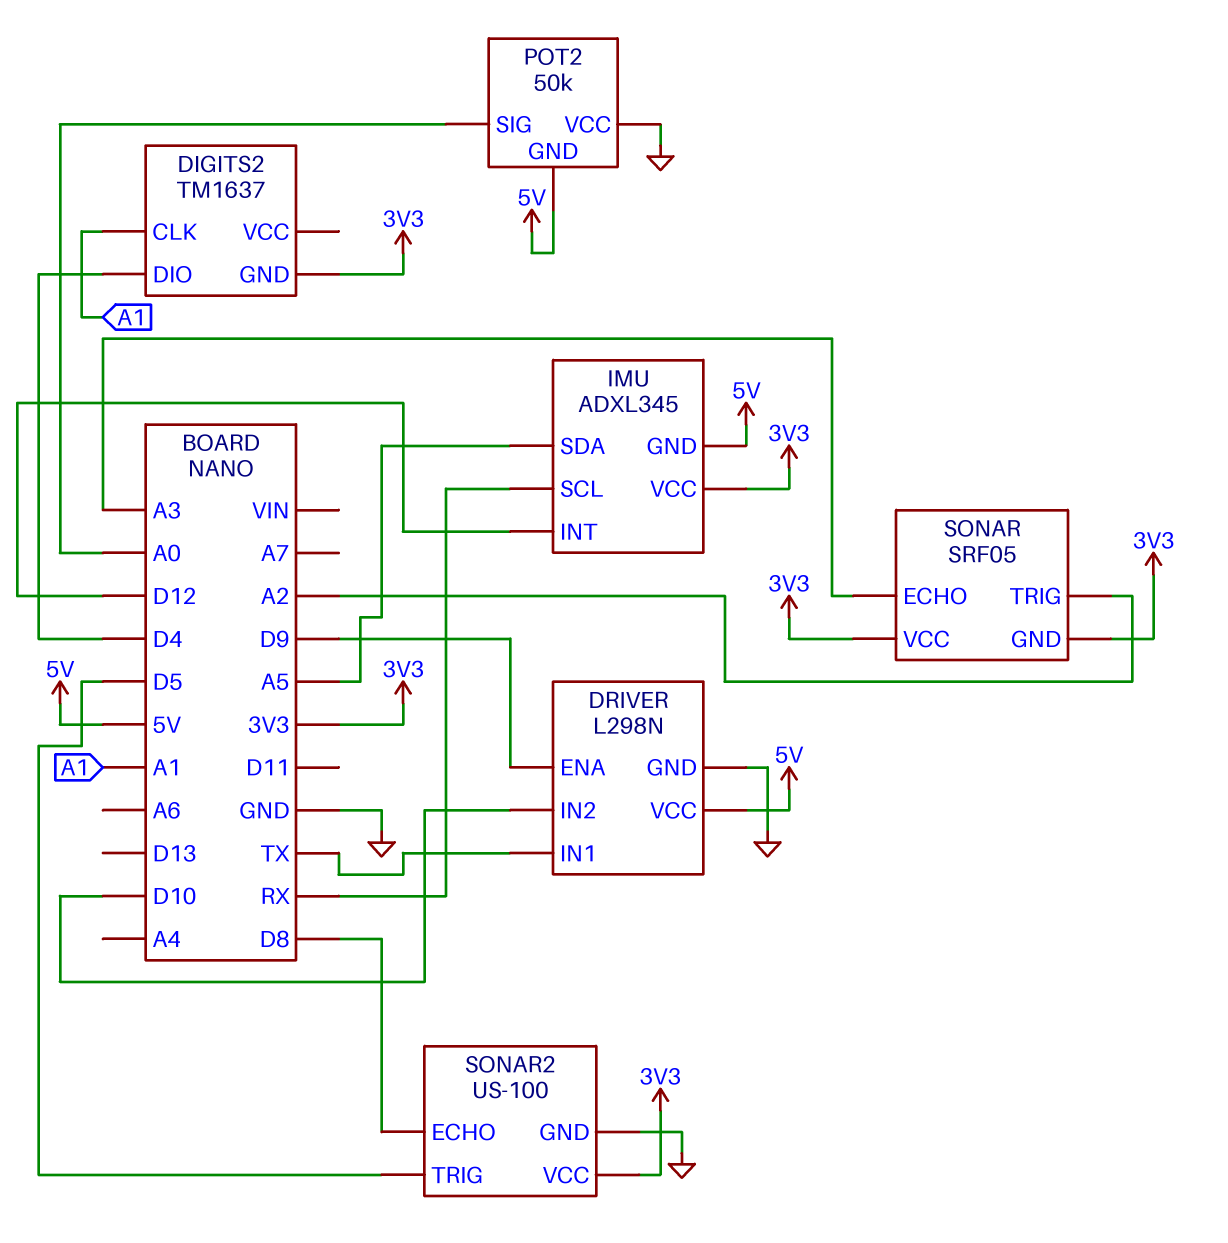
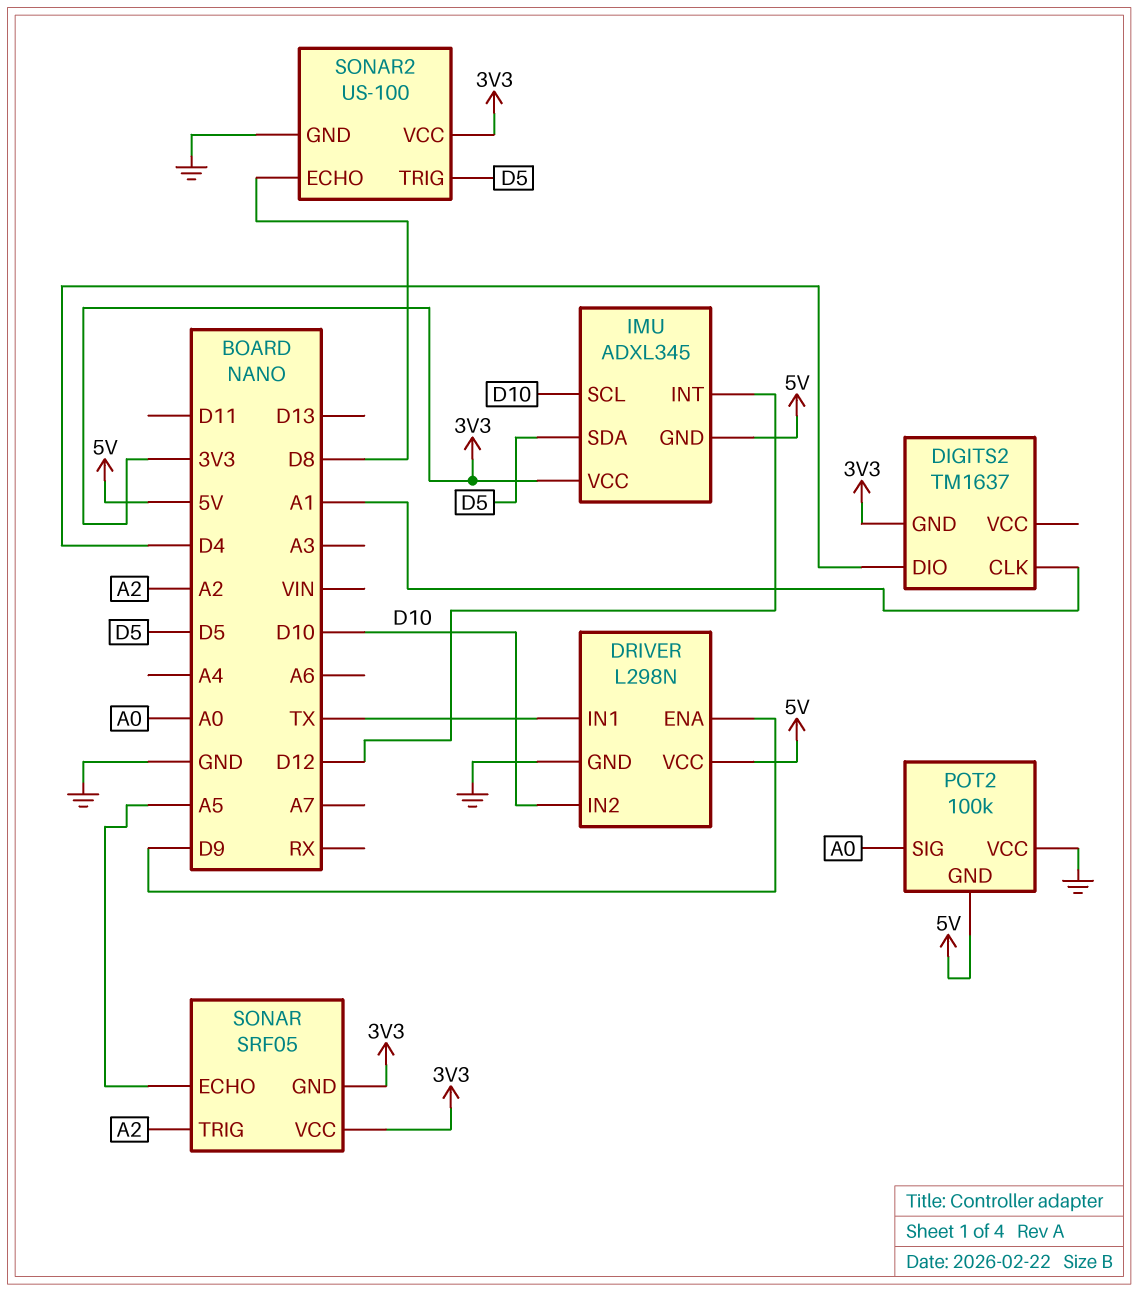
IMU pin SCL: RX -> D10
IMU pin SDA: A5 -> D5
POT2: 50k -> 100k
SONAR pin ECHO: A3 -> A5

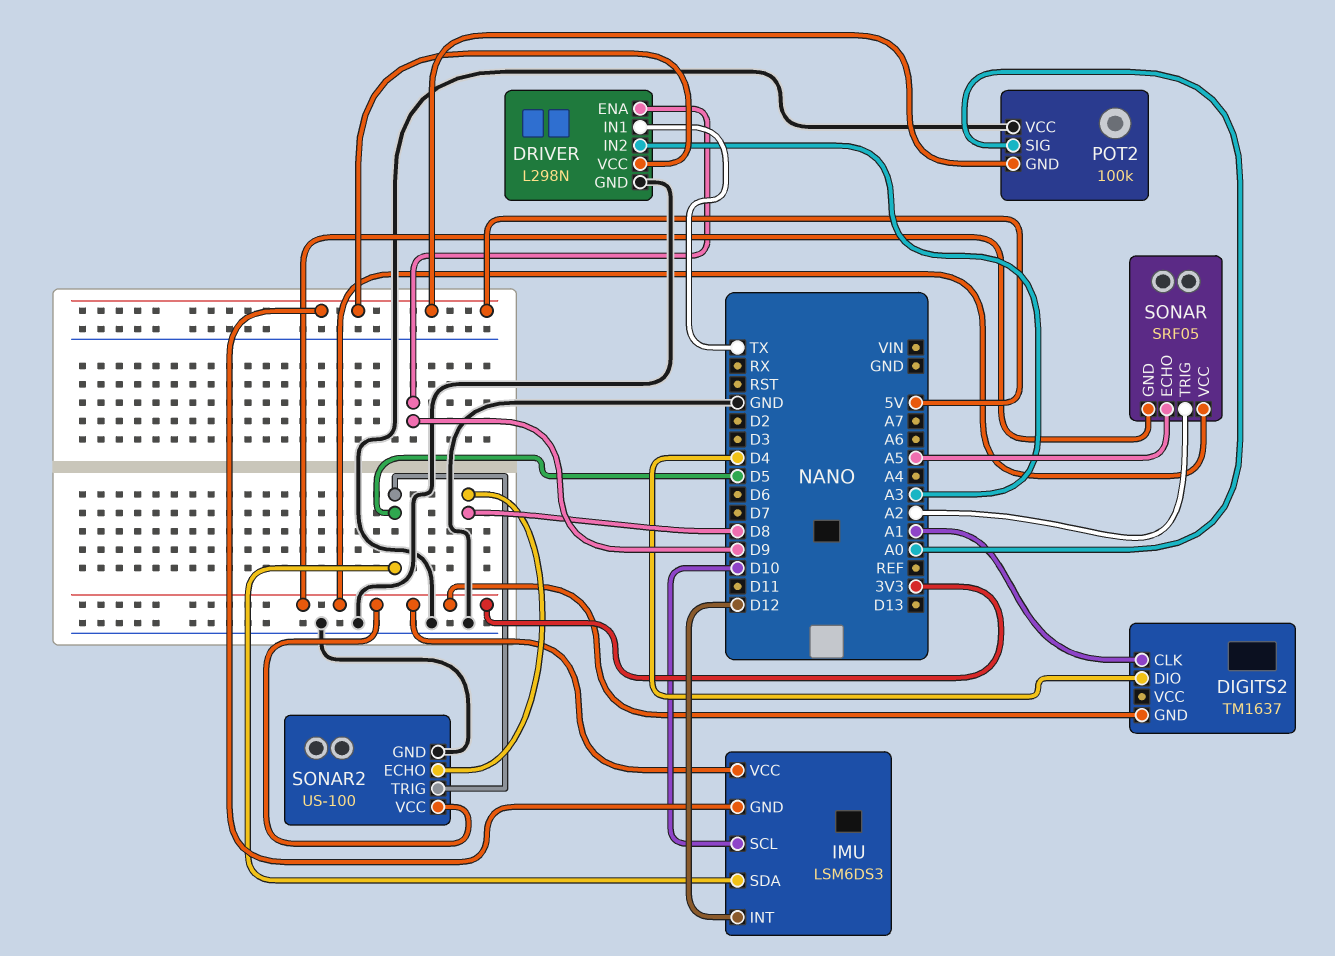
DRIVER pin IN2: D10 -> A3
IMU: ADXL345 -> LSM6DS3

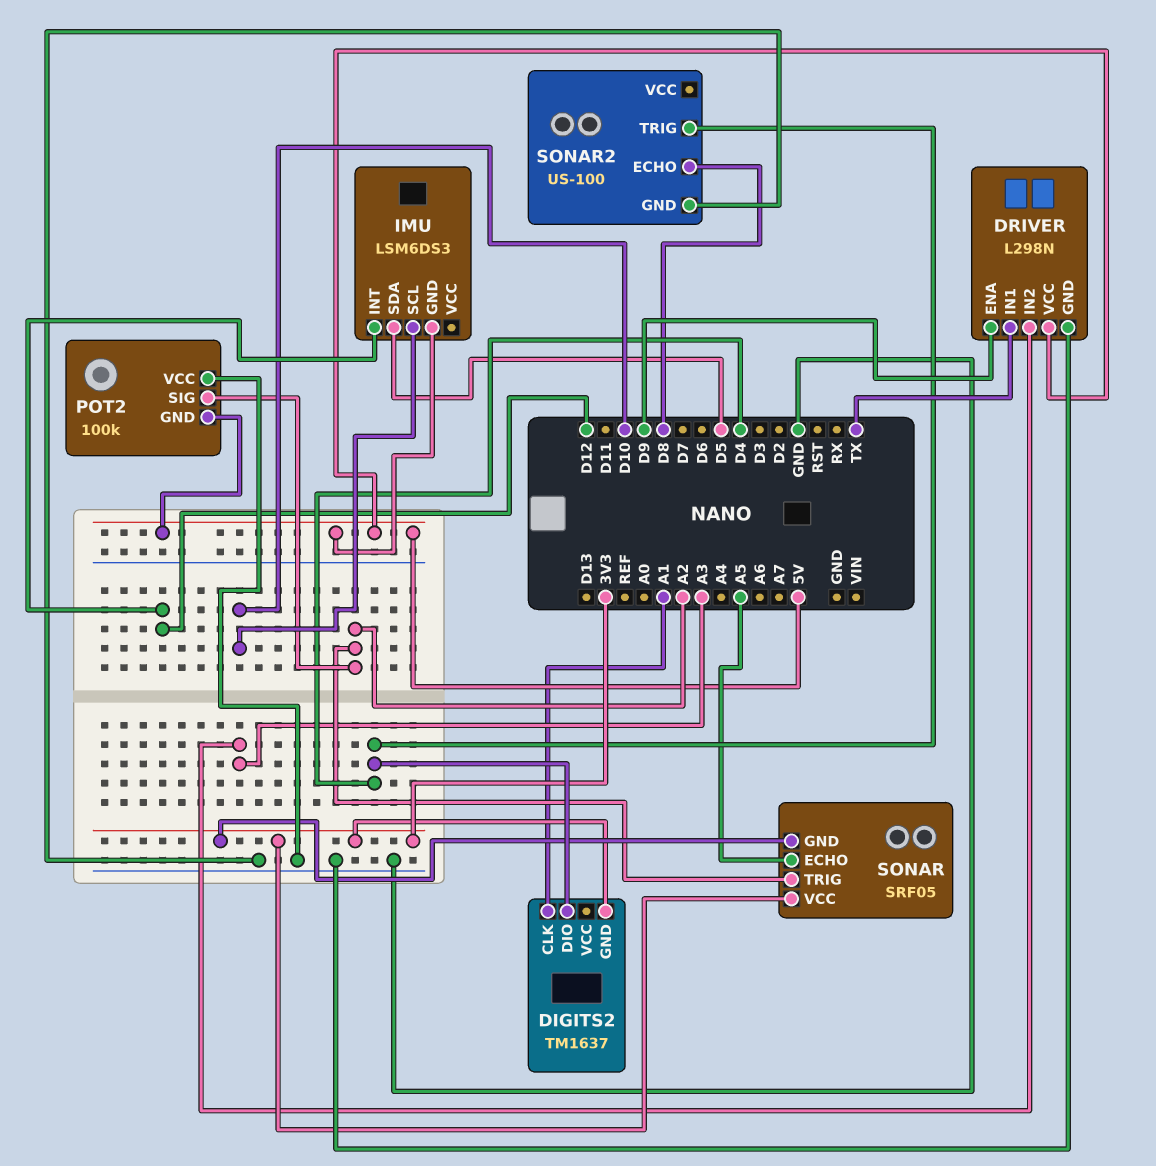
IMU pin VCC: 3V3 -> none
POT2 pin SIG: A0 -> A2
SONAR2 pin TRIG: D5 -> D4
SONAR2 pin VCC: 3V3 -> none

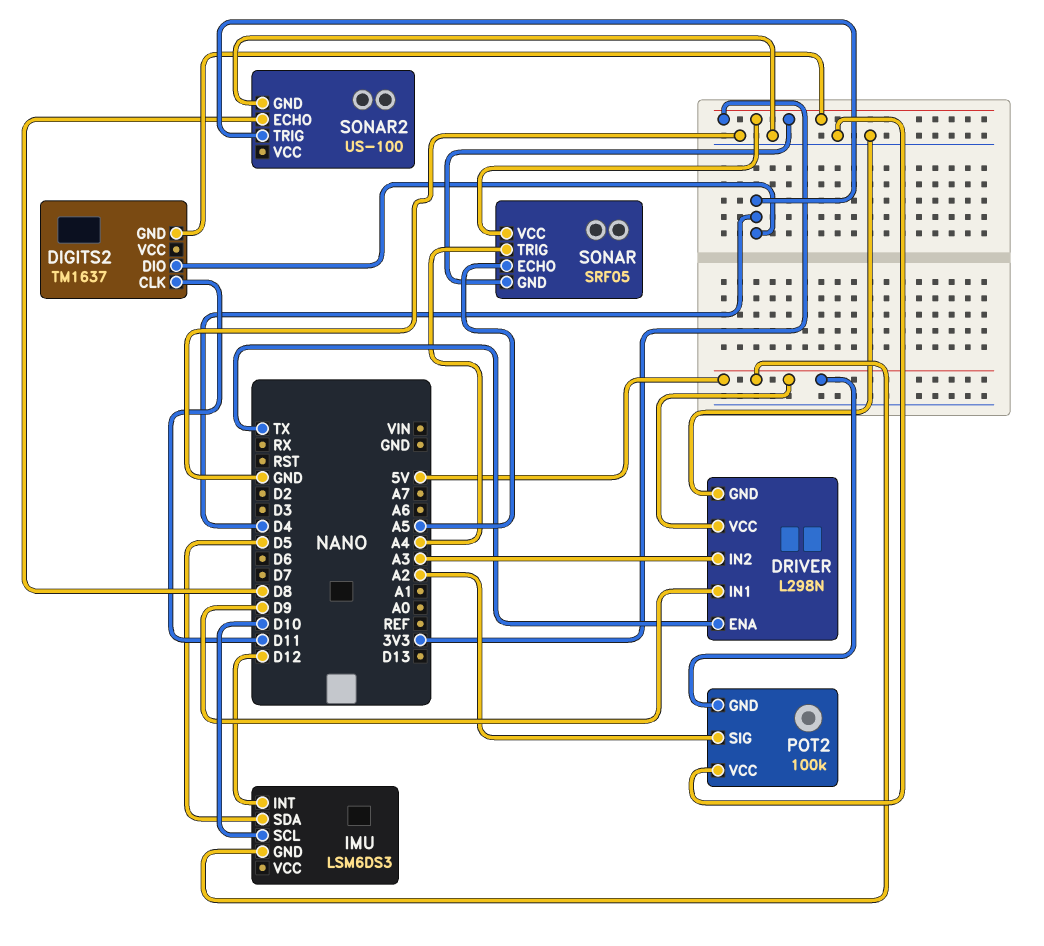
DIGITS2 pin CLK: A1 -> D11
DRIVER pin ENA: D9 -> TX
DRIVER pin IN1: TX -> D9
SONAR pin TRIG: A2 -> A4

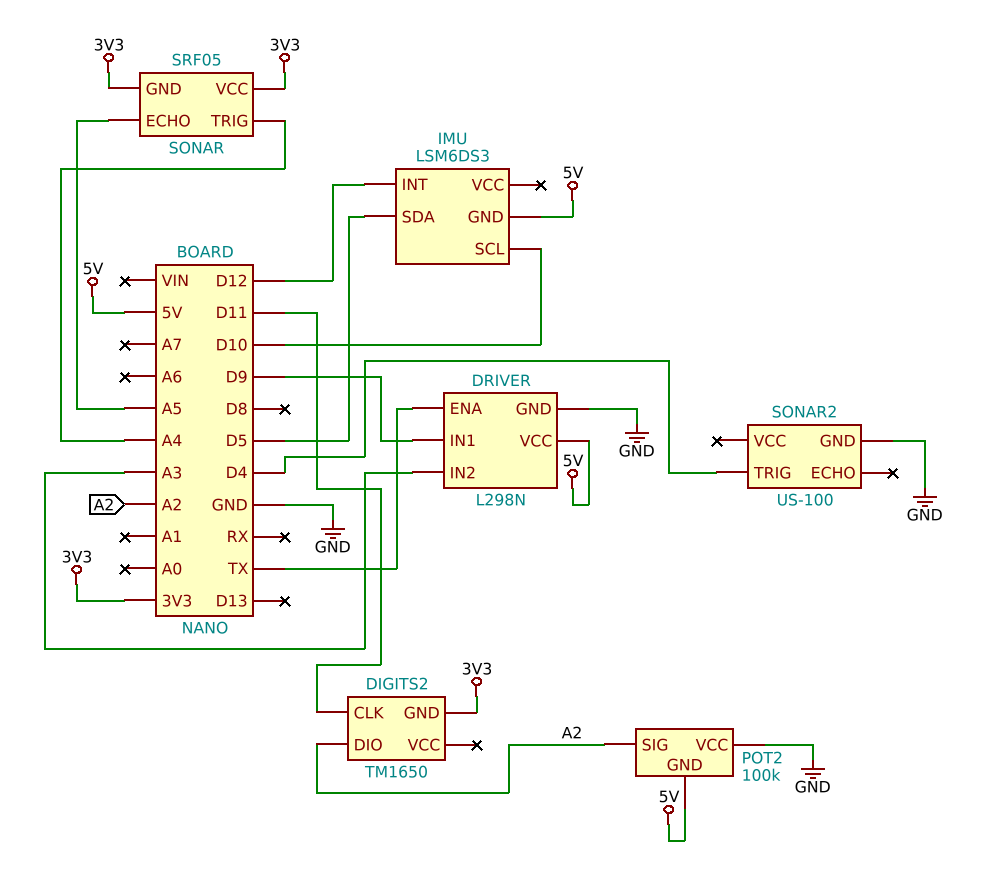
DIGITS2: TM1637 -> TM1650
DIGITS2 pin DIO: D4 -> A2
SONAR2 pin ECHO: D8 -> none

